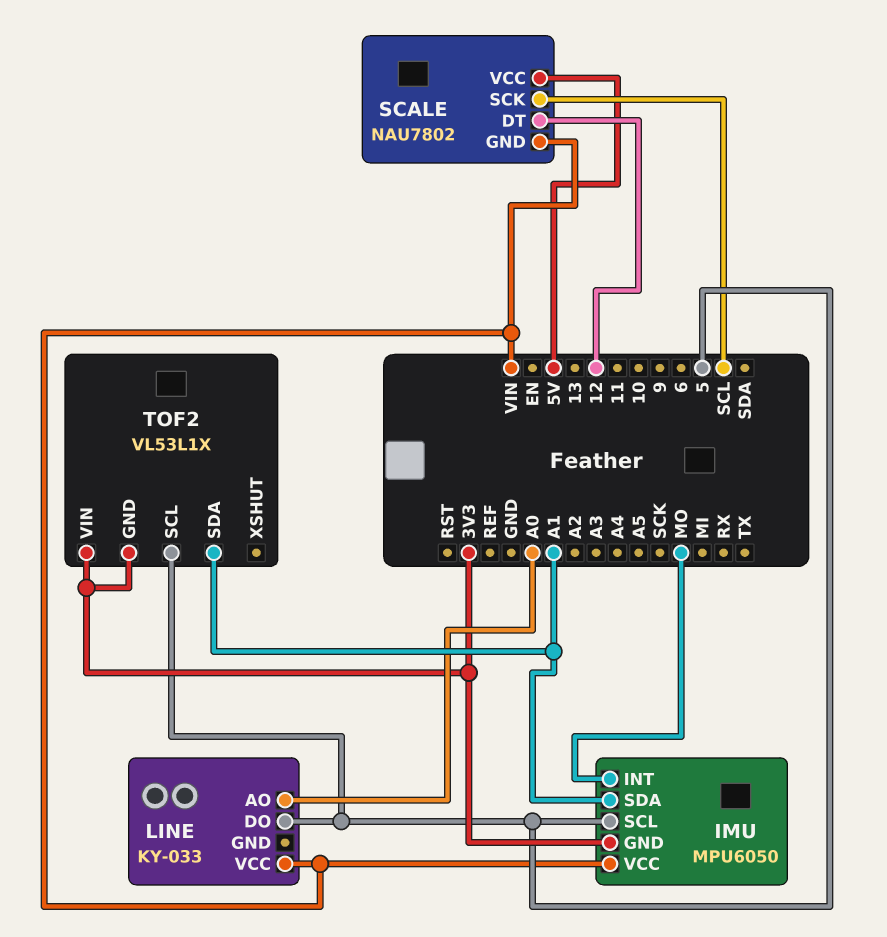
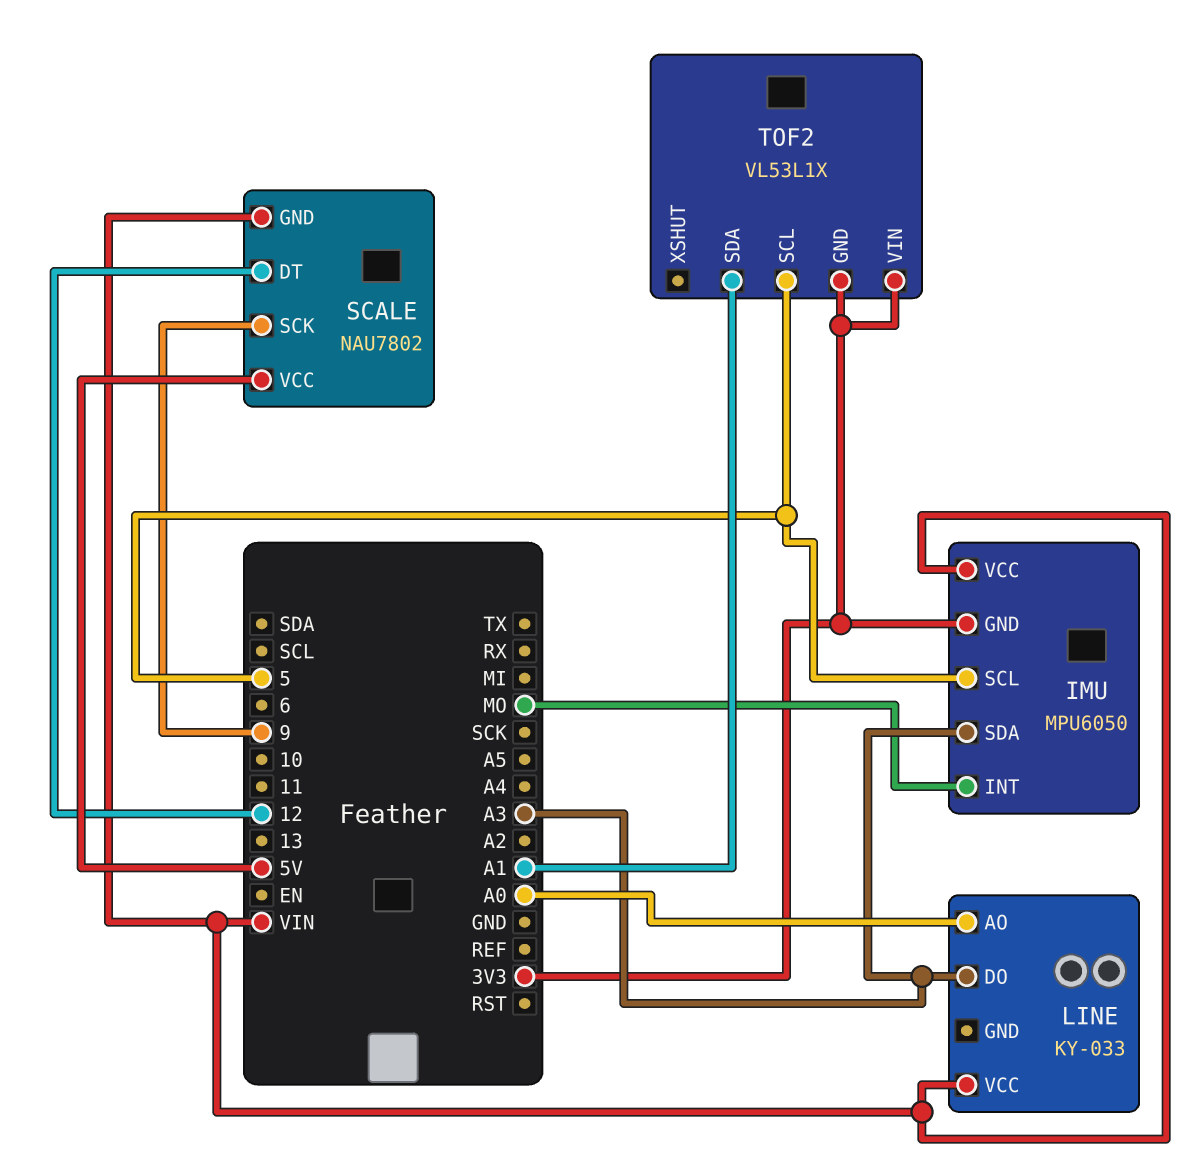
IMU pin SDA: A1 -> A3
LINE pin DO: 5 -> A3
SCALE pin SCK: SCL -> 9

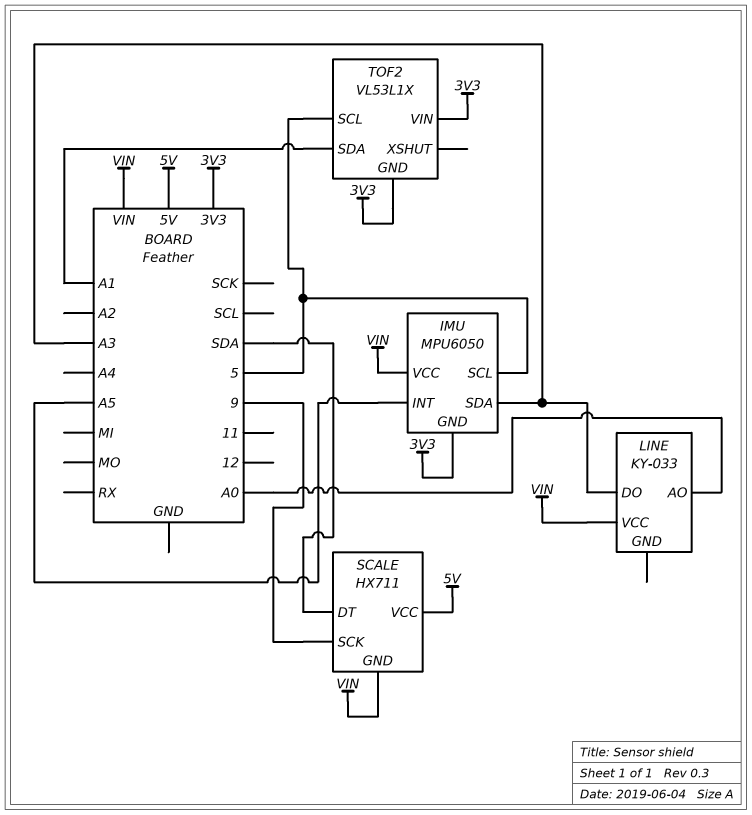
IMU pin INT: MO -> A5
SCALE: NAU7802 -> HX711
SCALE pin DT: 12 -> SDA

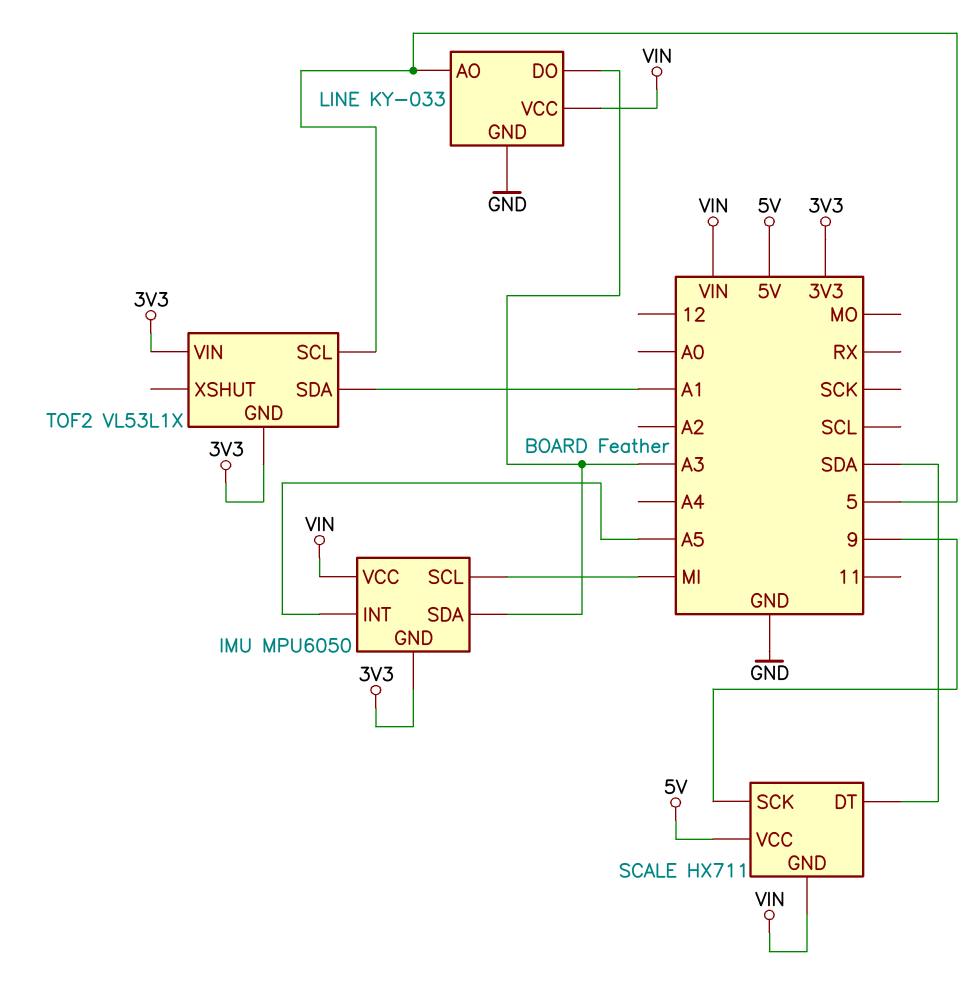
IMU pin SCL: 5 -> MI
LINE pin AO: A0 -> 5
LINE pin GND: none -> GND

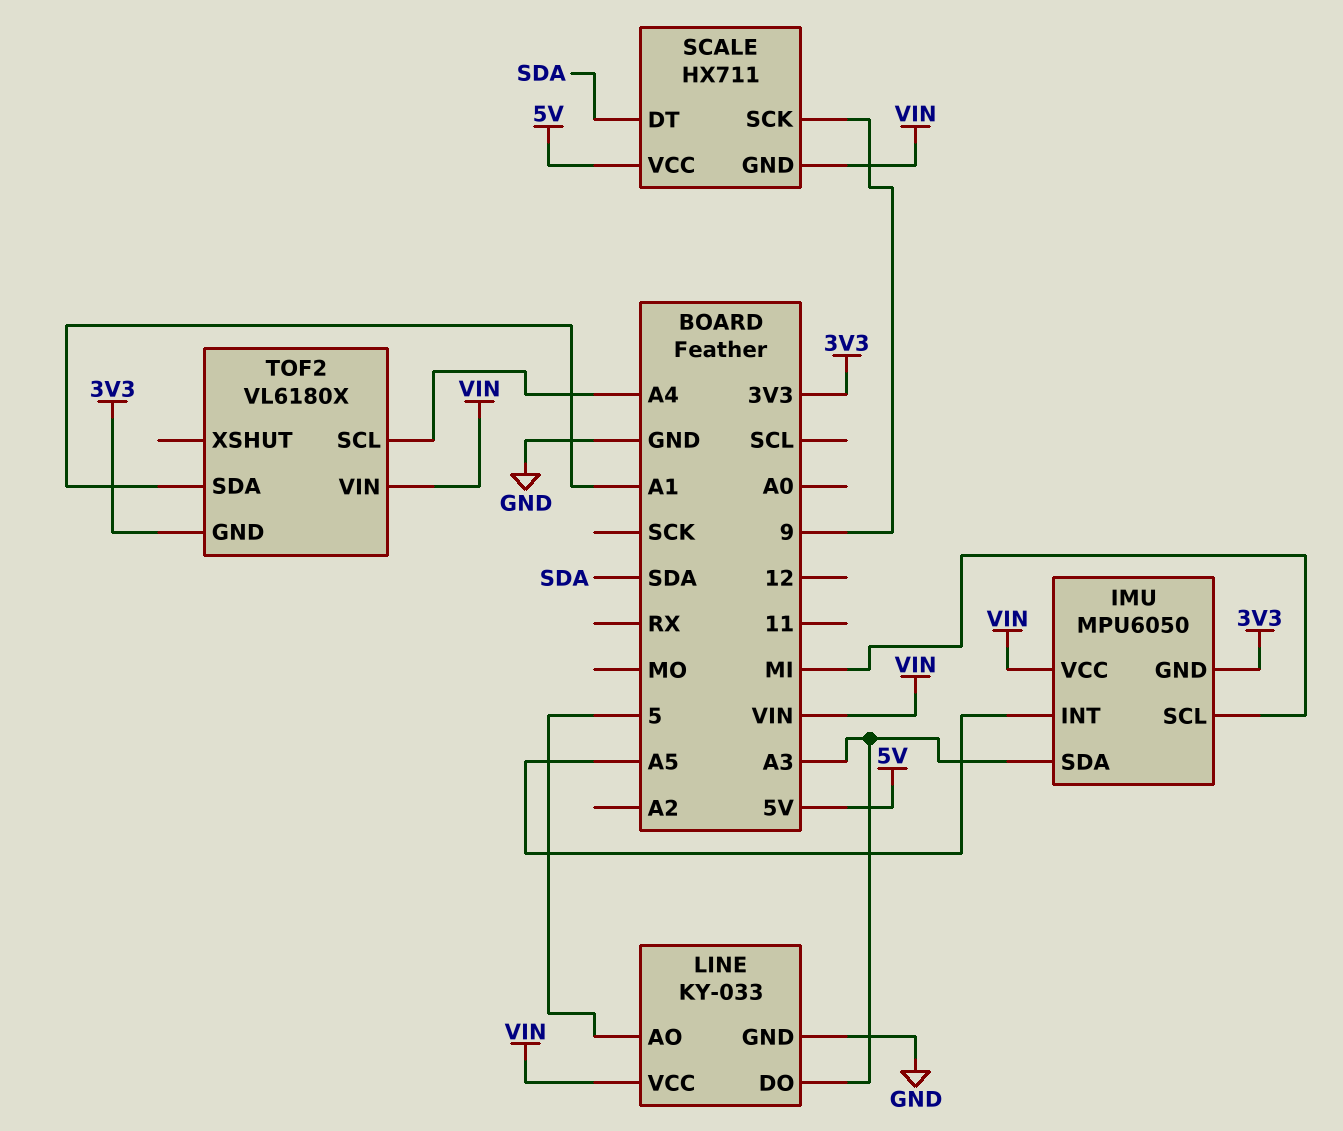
TOF2: VL53L1X -> VL6180X
TOF2 pin SCL: 5 -> A4
TOF2 pin VIN: 3V3 -> VIN

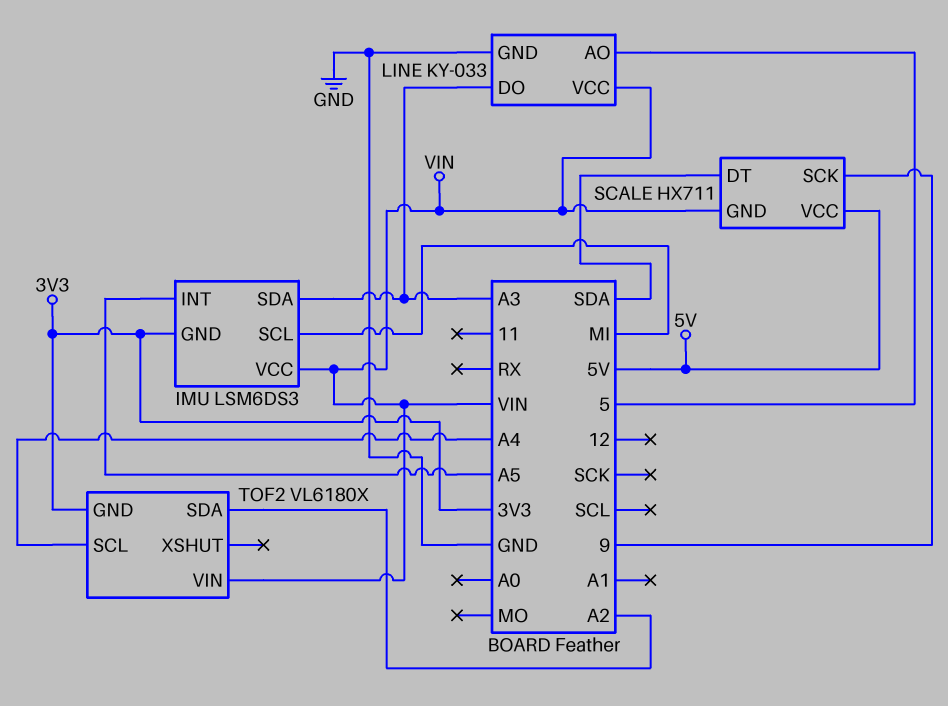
IMU: MPU6050 -> LSM6DS3
TOF2 pin SDA: A1 -> A2

